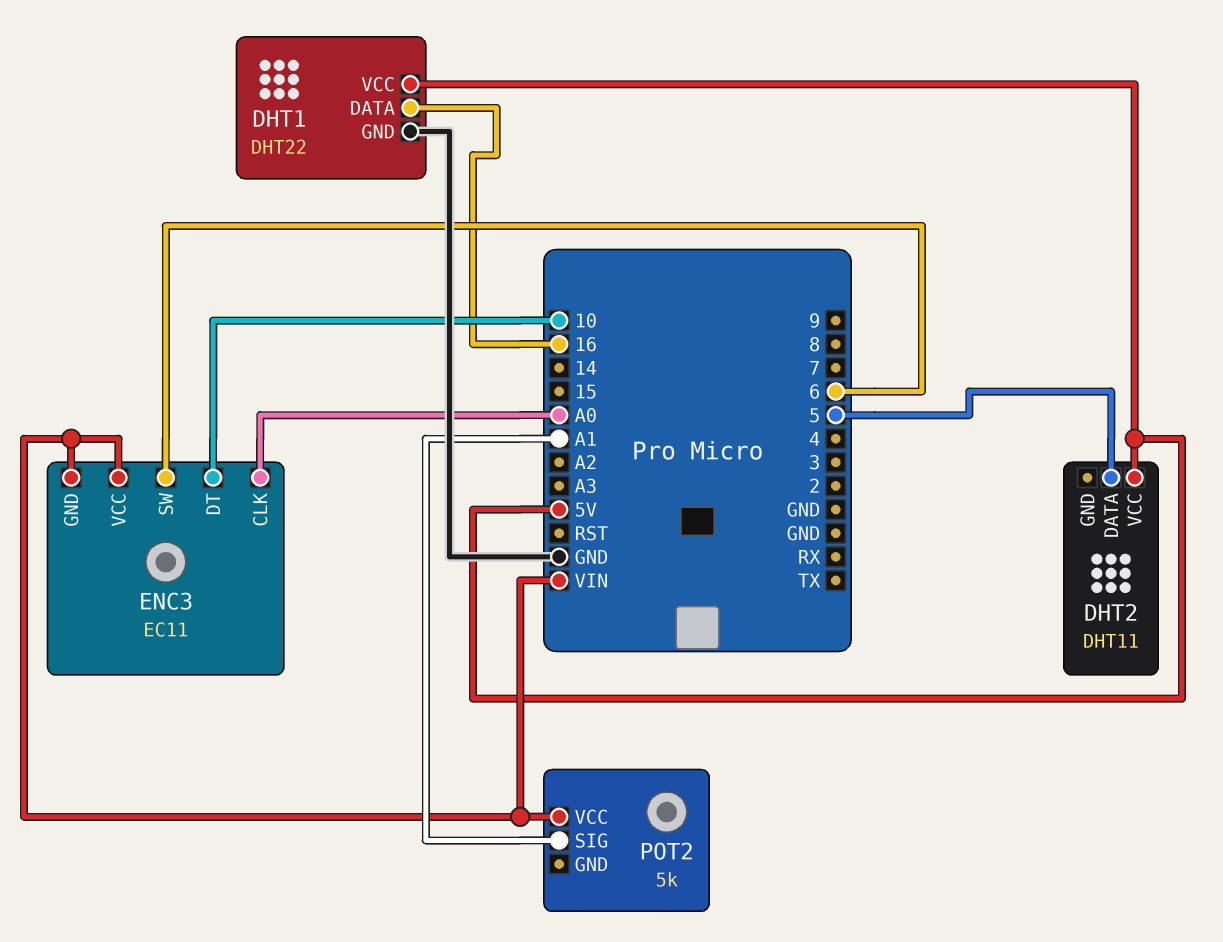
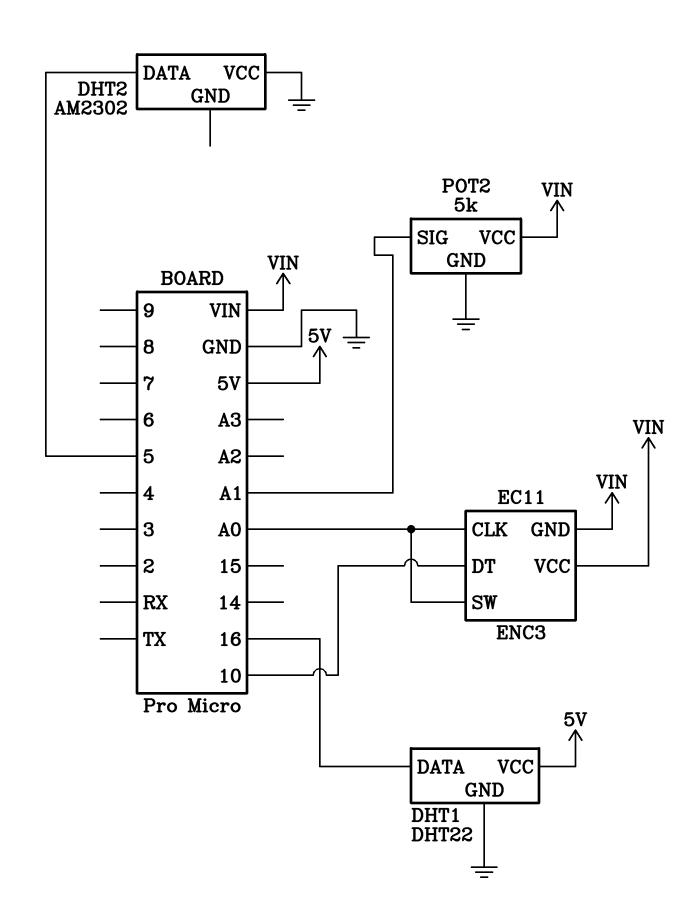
DHT2: DHT11 -> AM2302
DHT2 pin VCC: 5V -> GND
ENC3 pin SW: 6 -> A0
POT2 pin GND: none -> GND

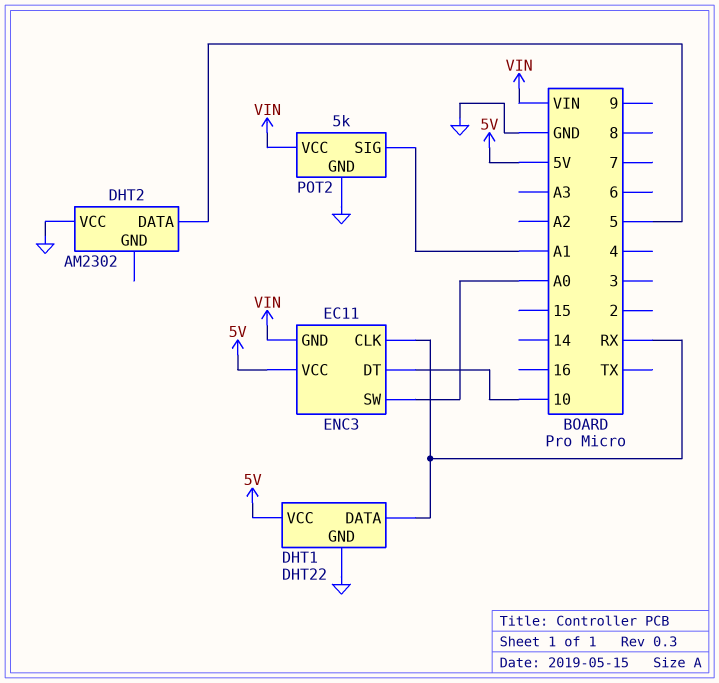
DHT1 pin DATA: 16 -> RX
ENC3 pin CLK: A0 -> RX
ENC3 pin VCC: VIN -> 5V

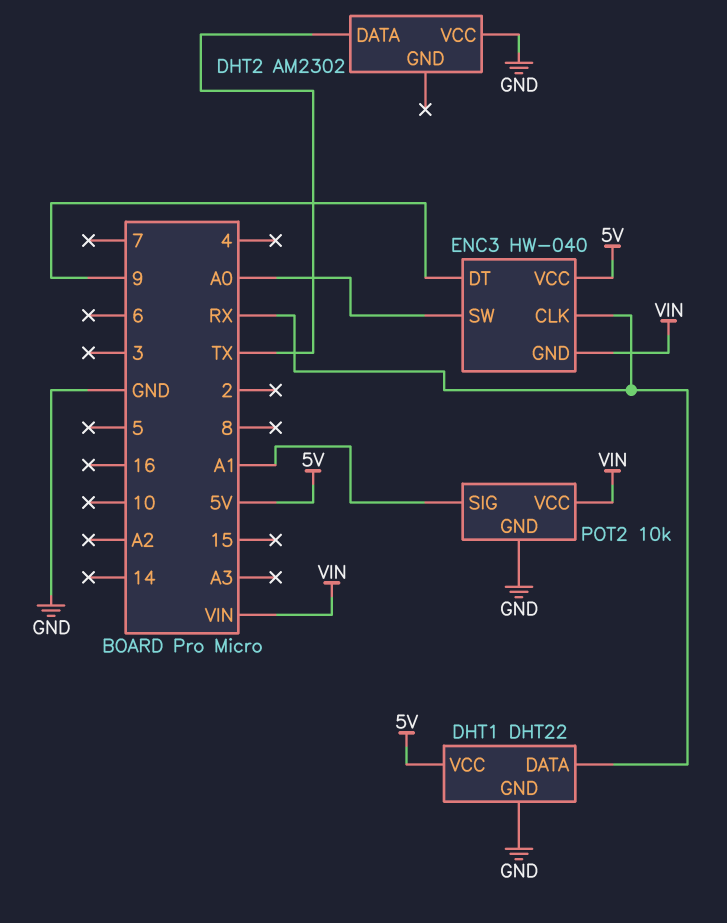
DHT2 pin DATA: 5 -> TX
ENC3: EC11 -> HW-040
ENC3 pin DT: 10 -> 9
POT2: 5k -> 10k

